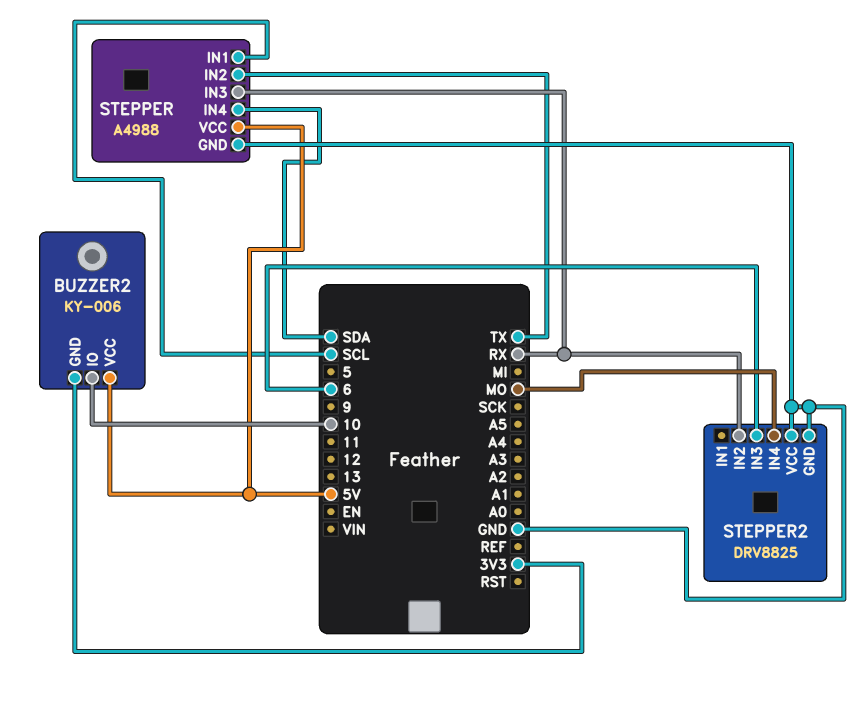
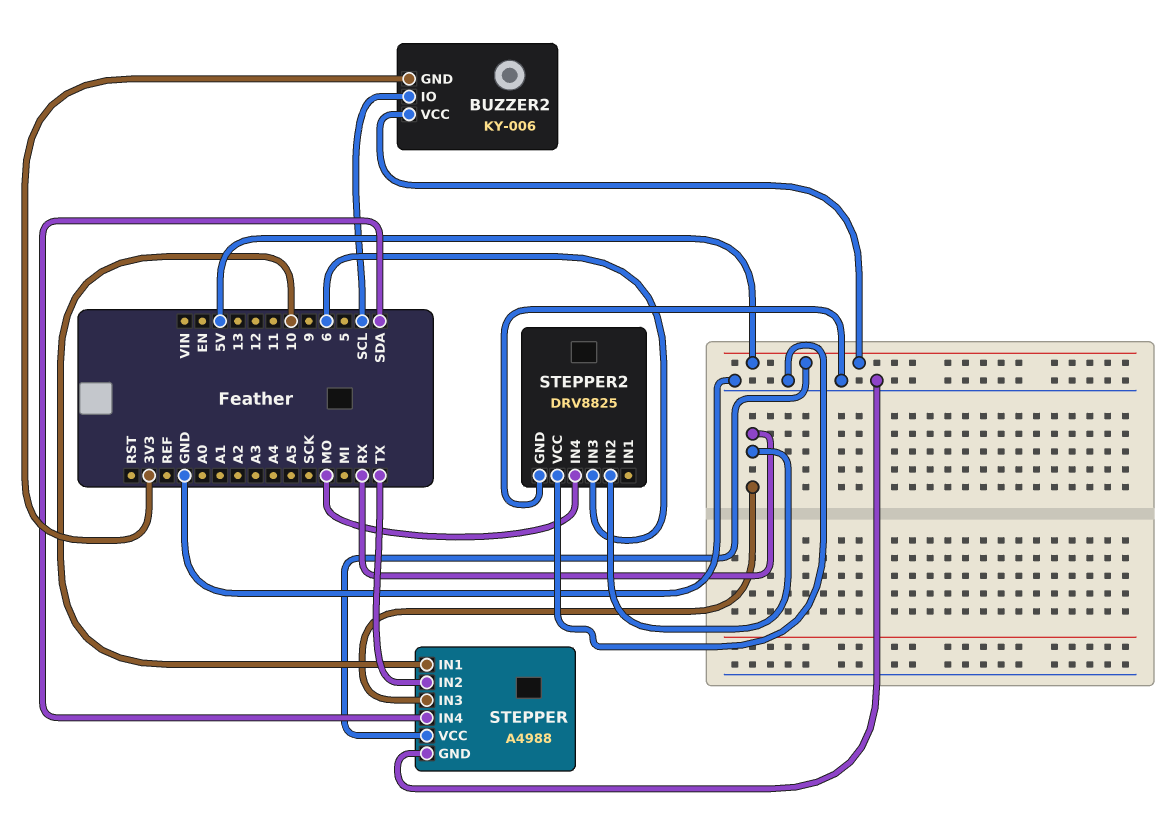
BUZZER2 pin IO: 10 -> SCL
STEPPER pin IN1: SCL -> 10

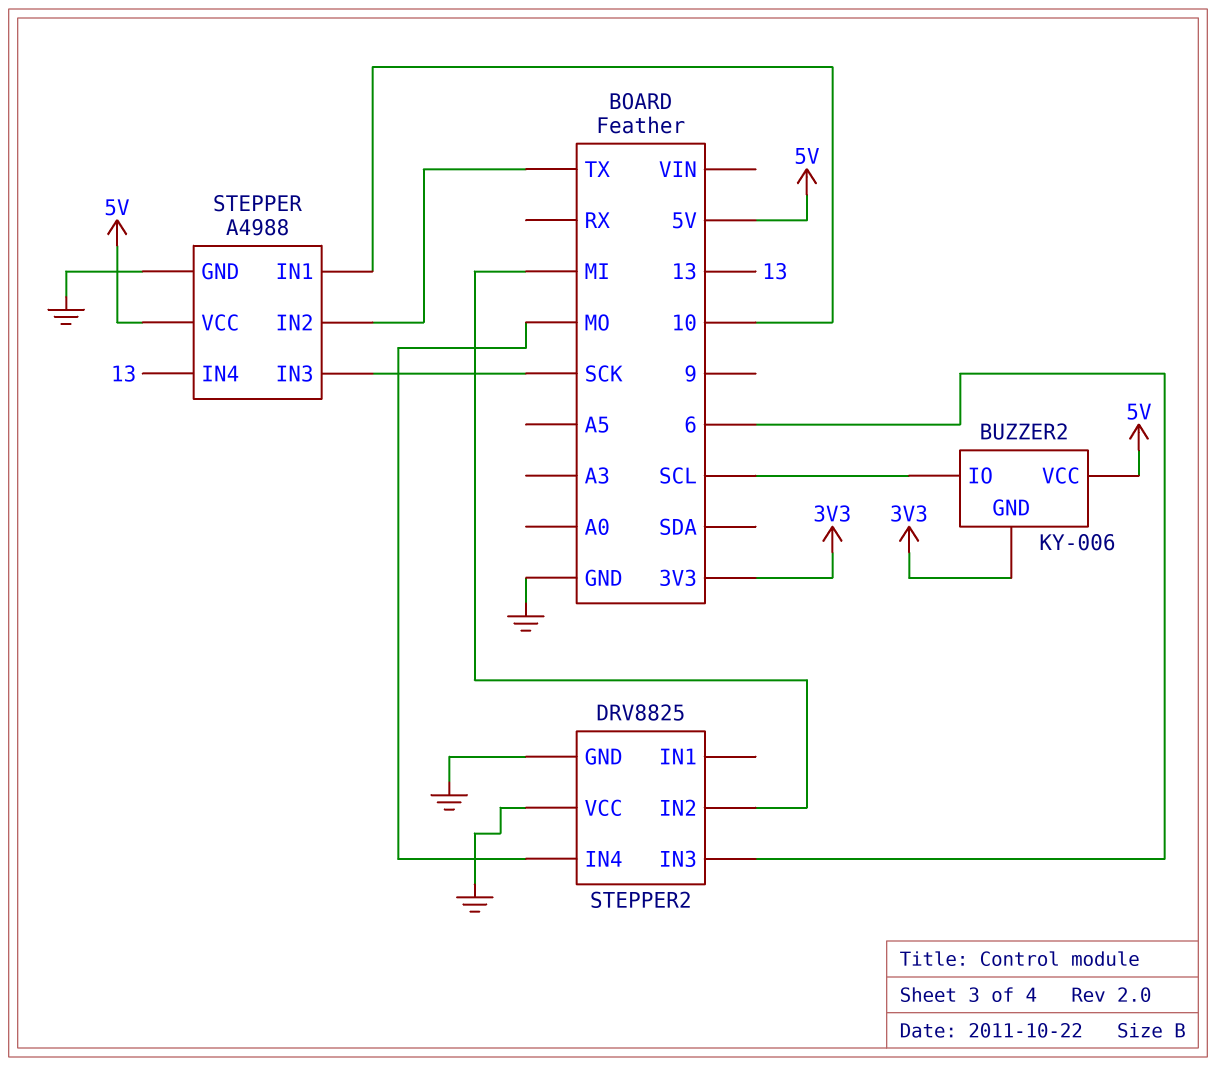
STEPPER pin IN3: RX -> SCK
STEPPER pin IN4: SDA -> 13
STEPPER2 pin IN2: RX -> MI

